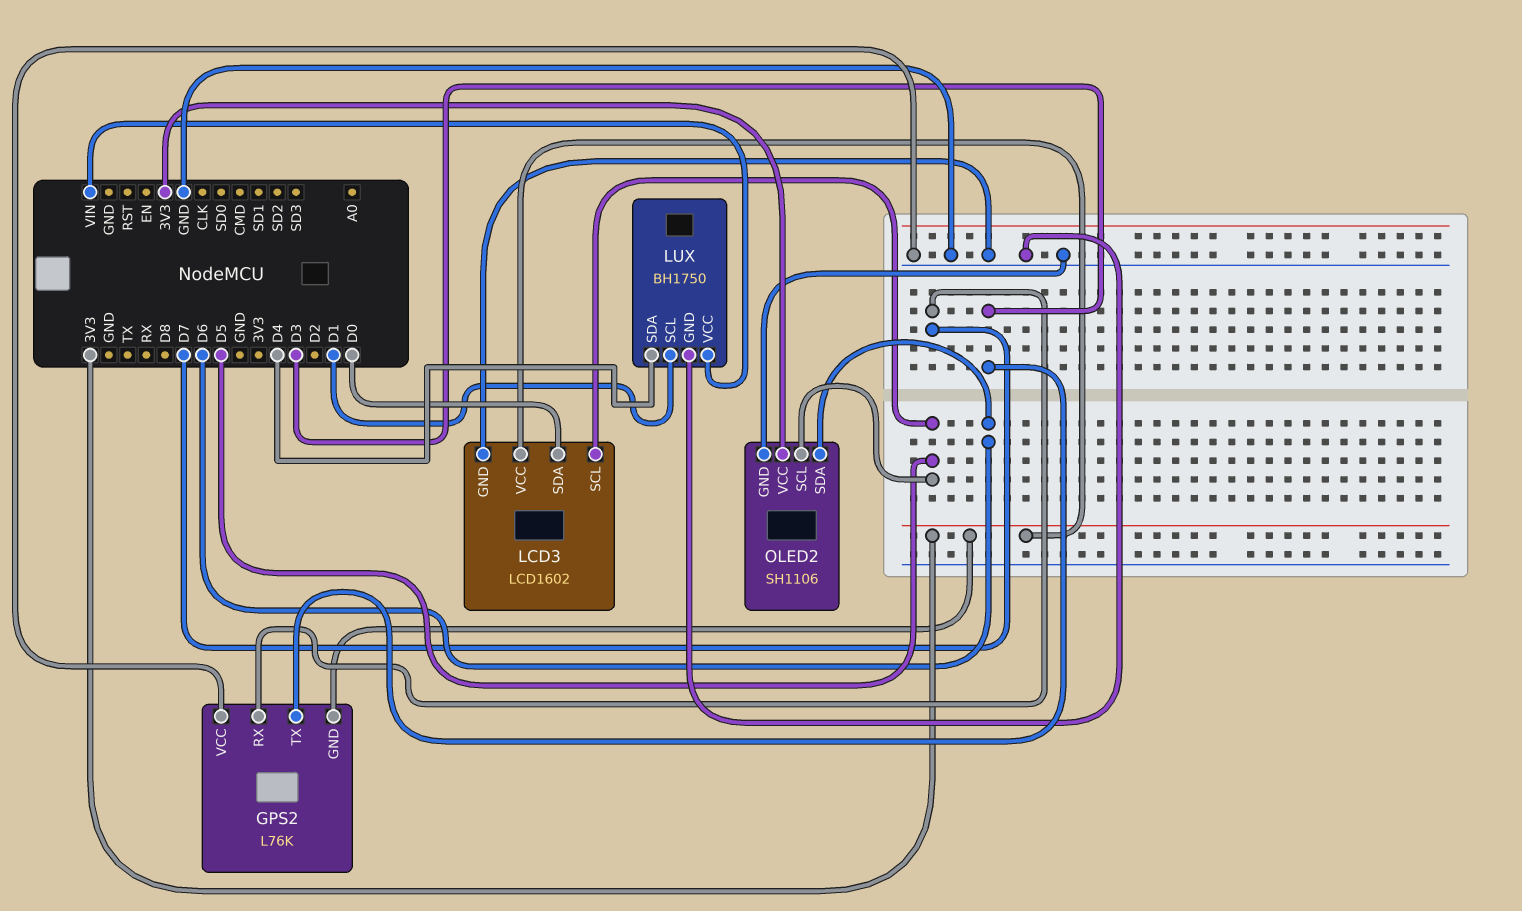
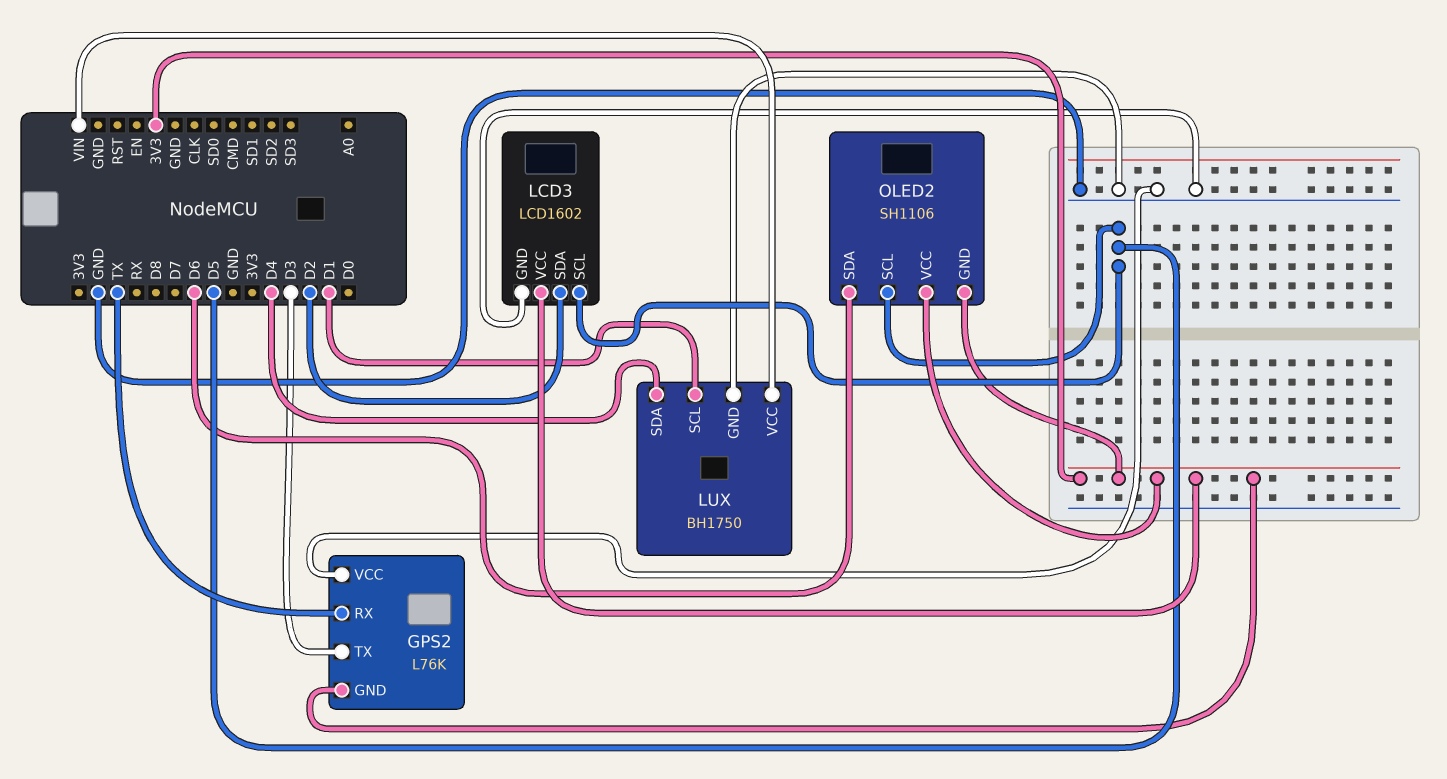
GPS2 pin RX: D7 -> TX
LCD3 pin SDA: D0 -> D2
OLED2 pin GND: GND -> 3V3

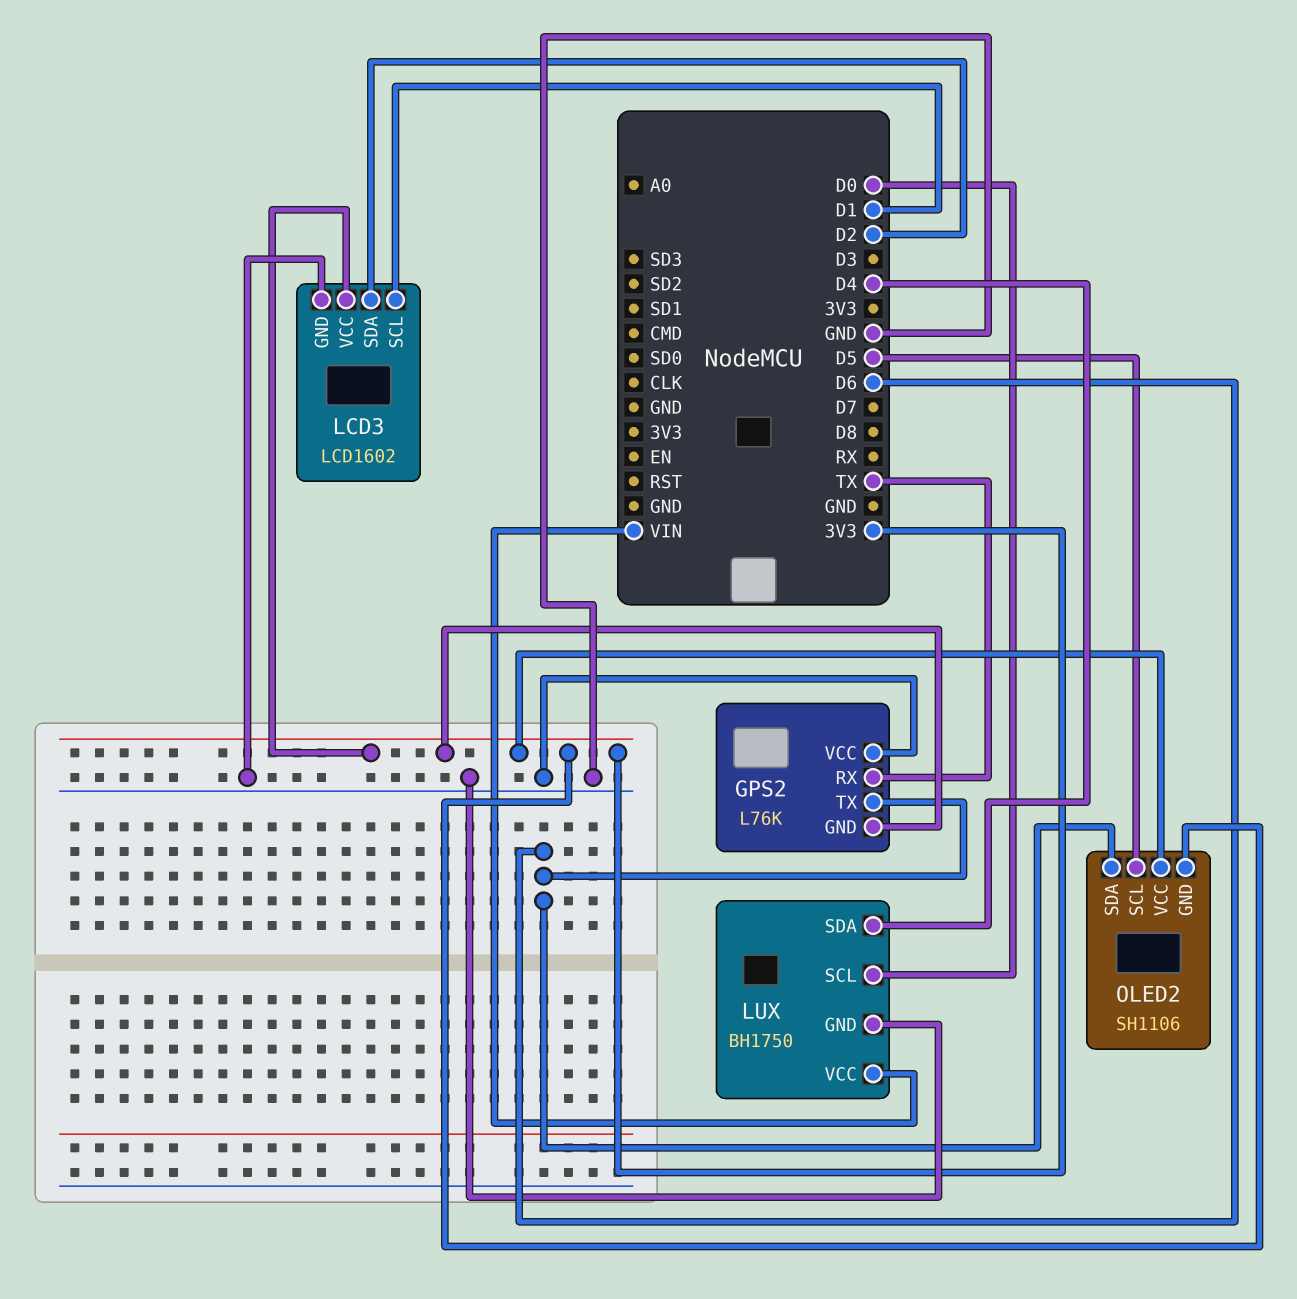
GPS2 pin TX: D3 -> D6
LCD3 pin SCL: D5 -> D1
LUX pin SCL: D1 -> D0

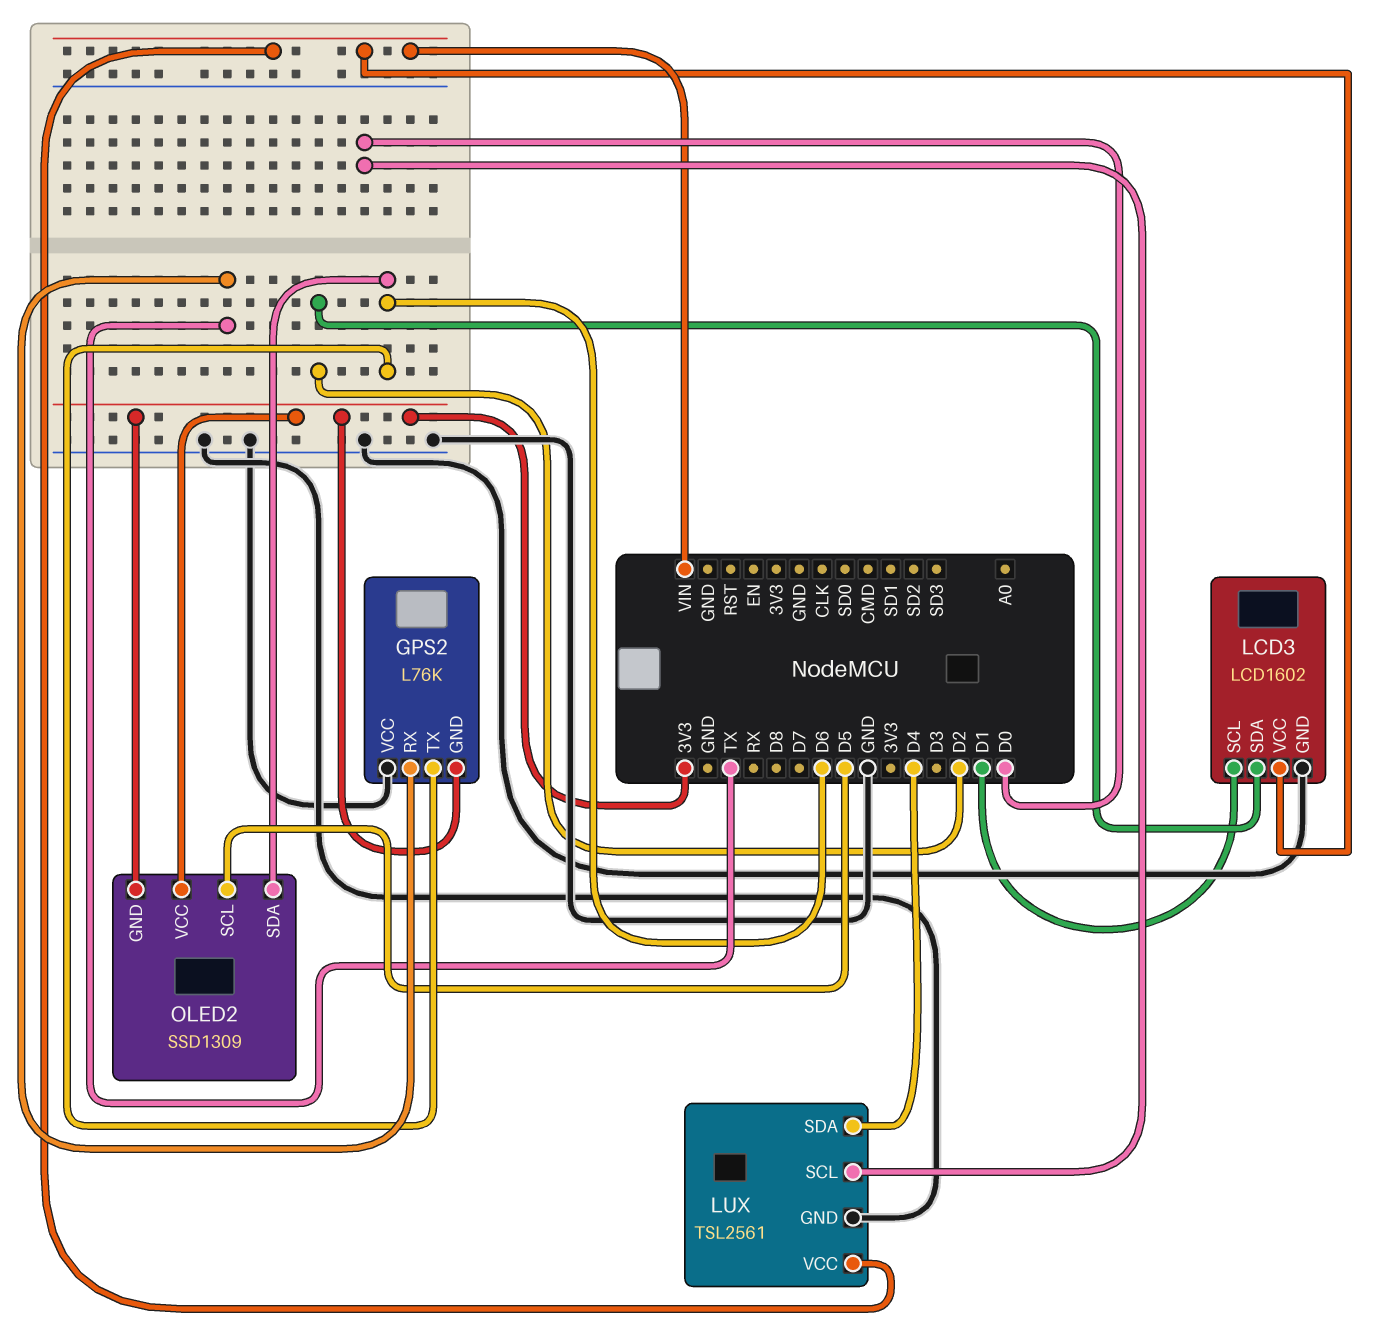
LCD3 pin VCC: 3V3 -> VIN
LUX: BH1750 -> TSL2561
OLED2: SH1106 -> SSD1309

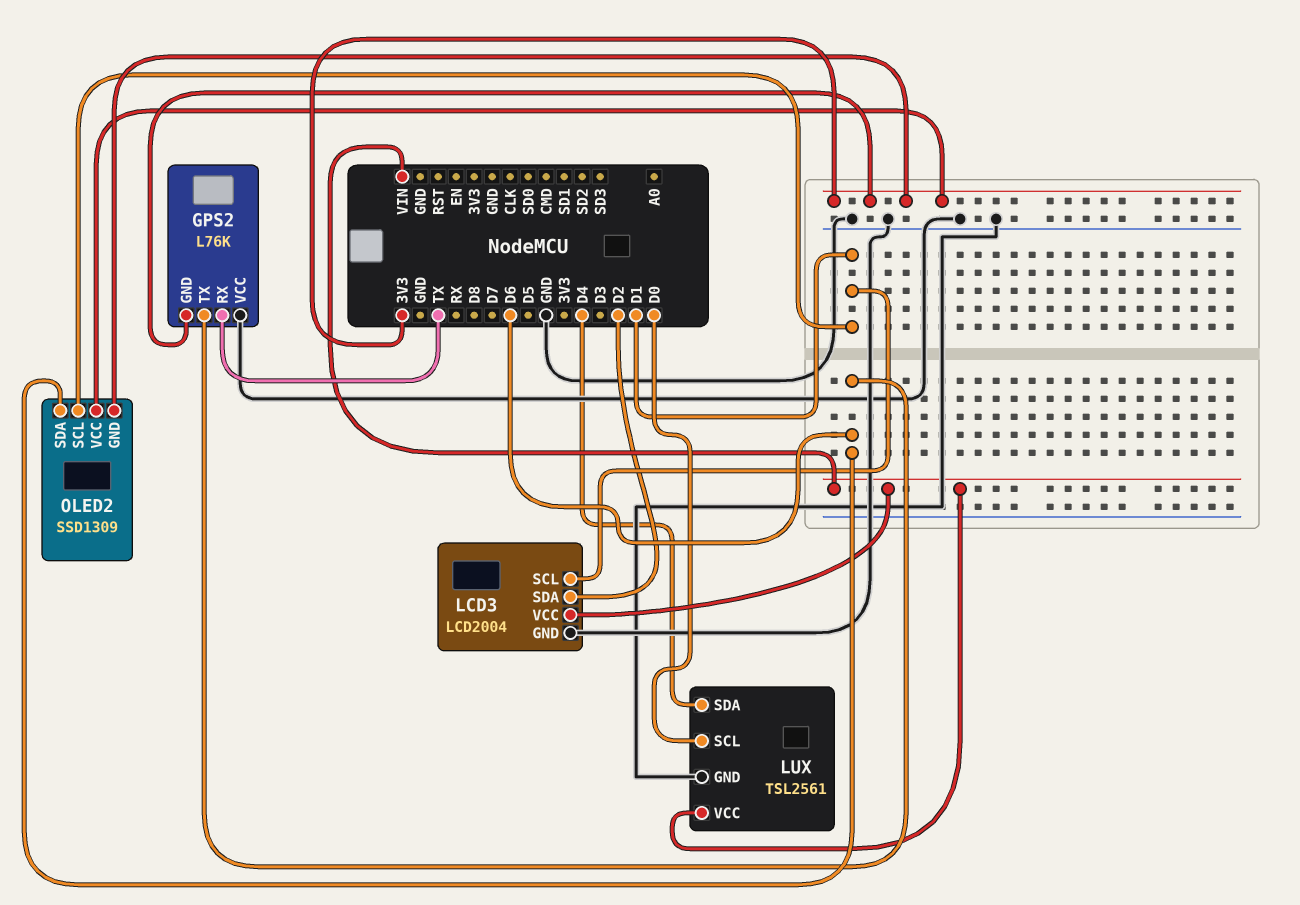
LCD3: LCD1602 -> LCD2004
OLED2 pin SCL: D5 -> D1

